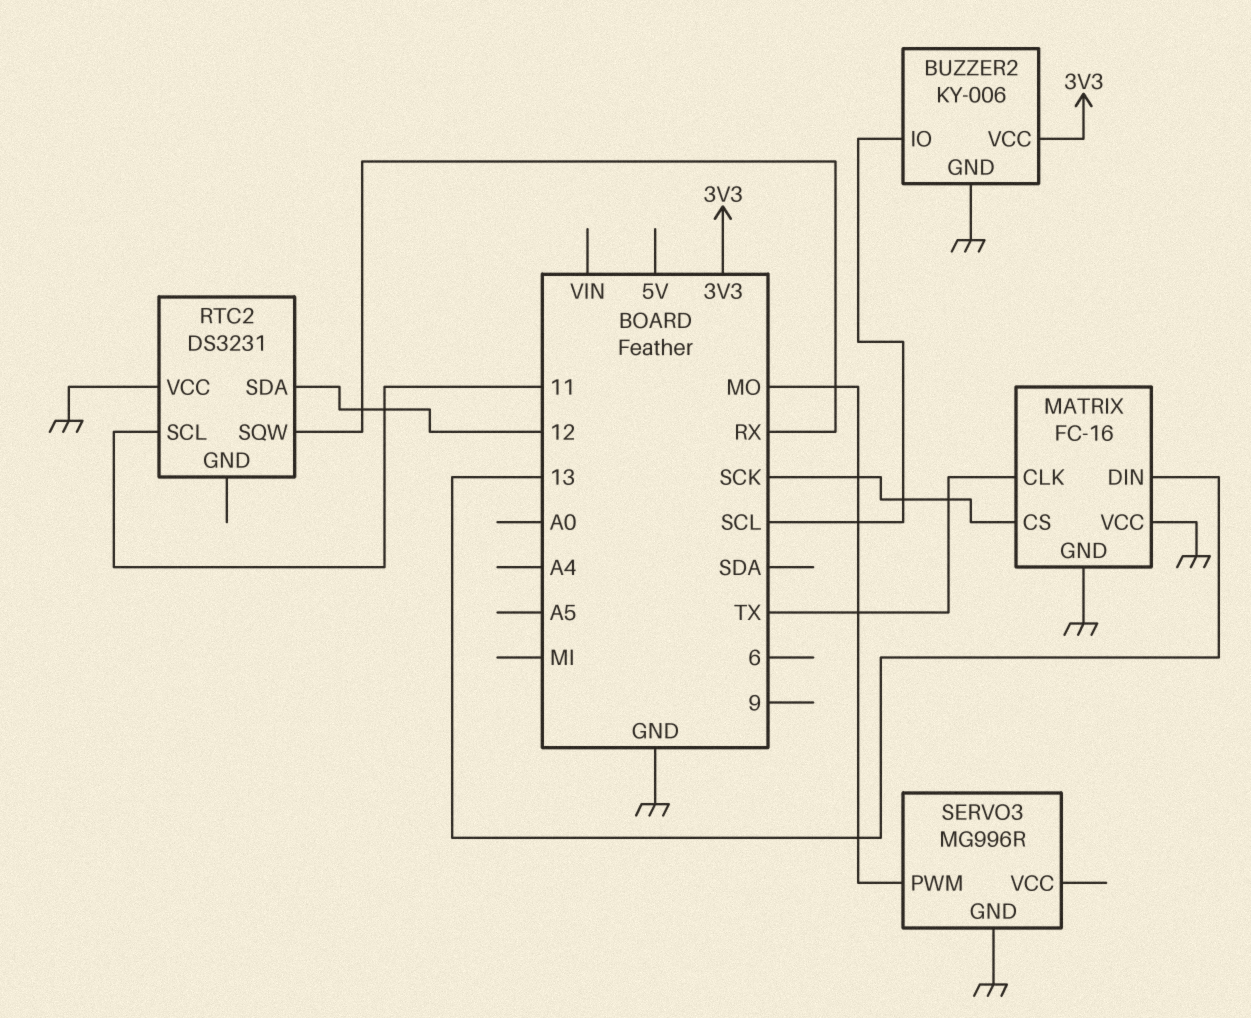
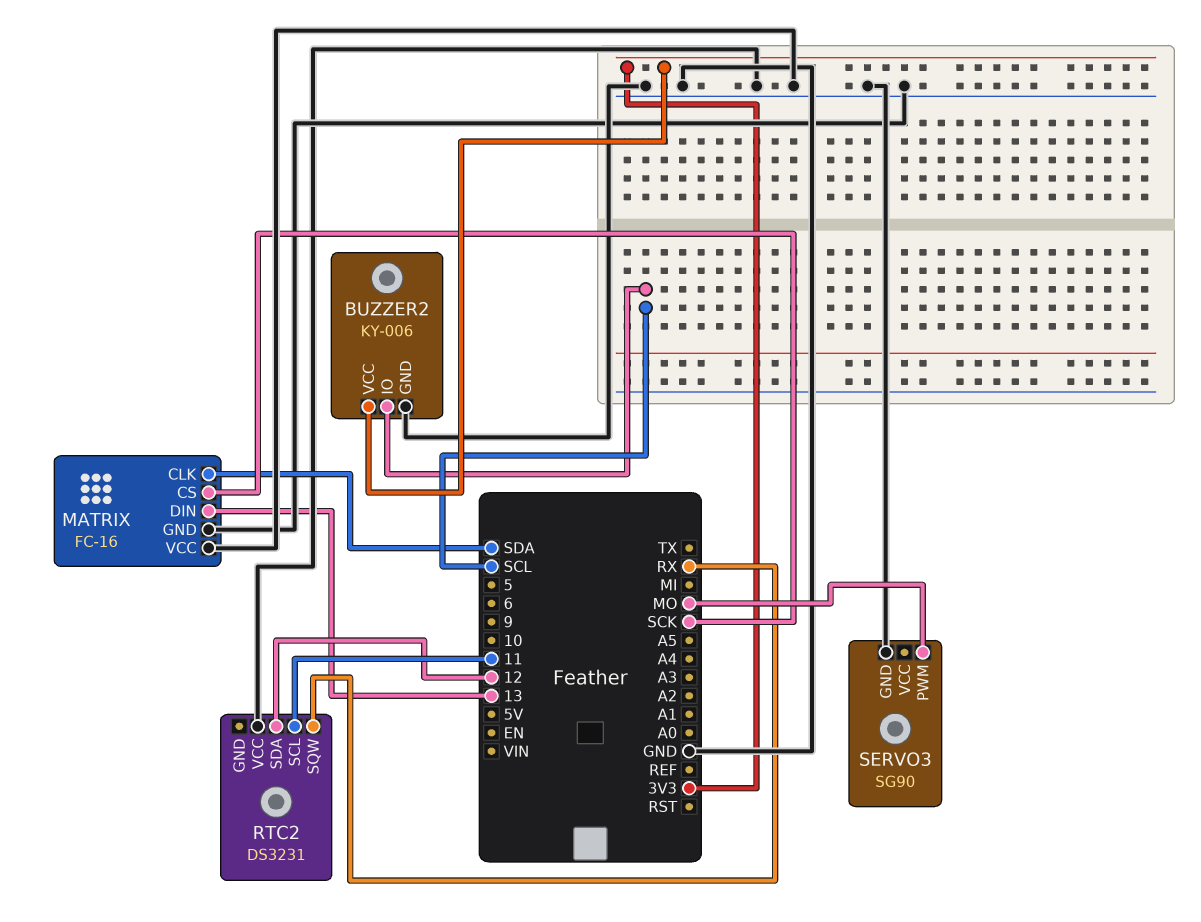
MATRIX pin CLK: TX -> SDA
SERVO3: MG996R -> SG90

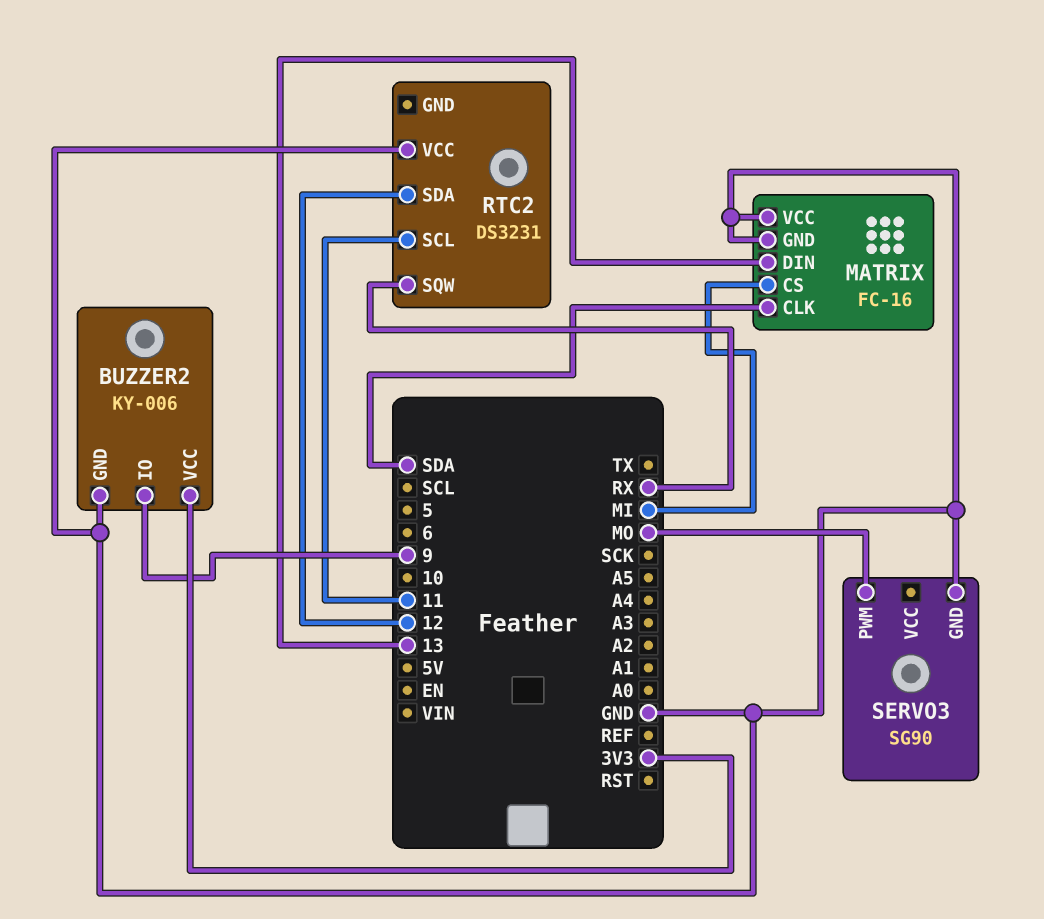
BUZZER2 pin IO: SCL -> 9
MATRIX pin CS: SCK -> MI

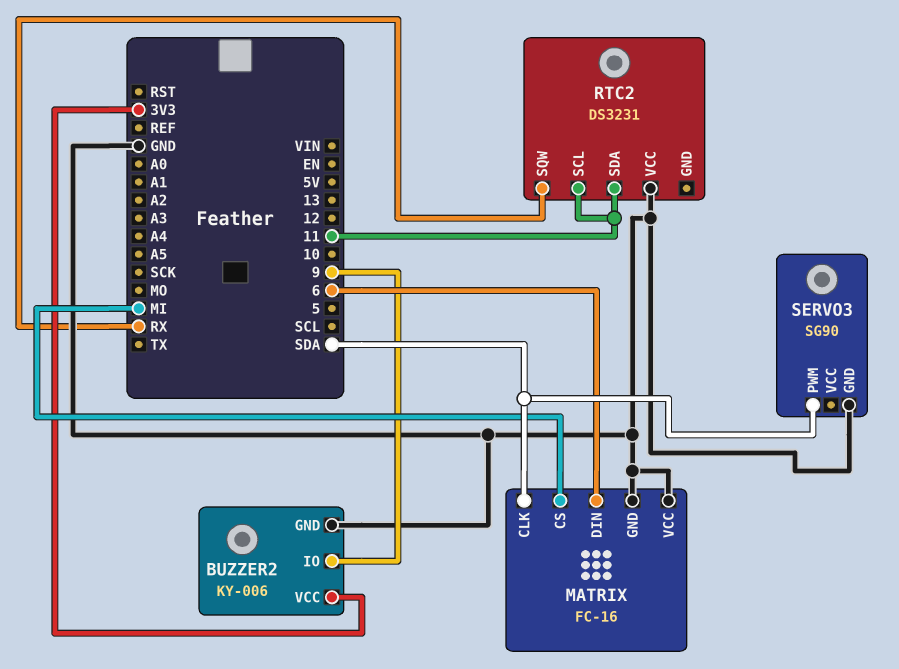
MATRIX pin DIN: 13 -> 6
RTC2 pin SDA: 12 -> 11
SERVO3 pin PWM: MO -> SDA

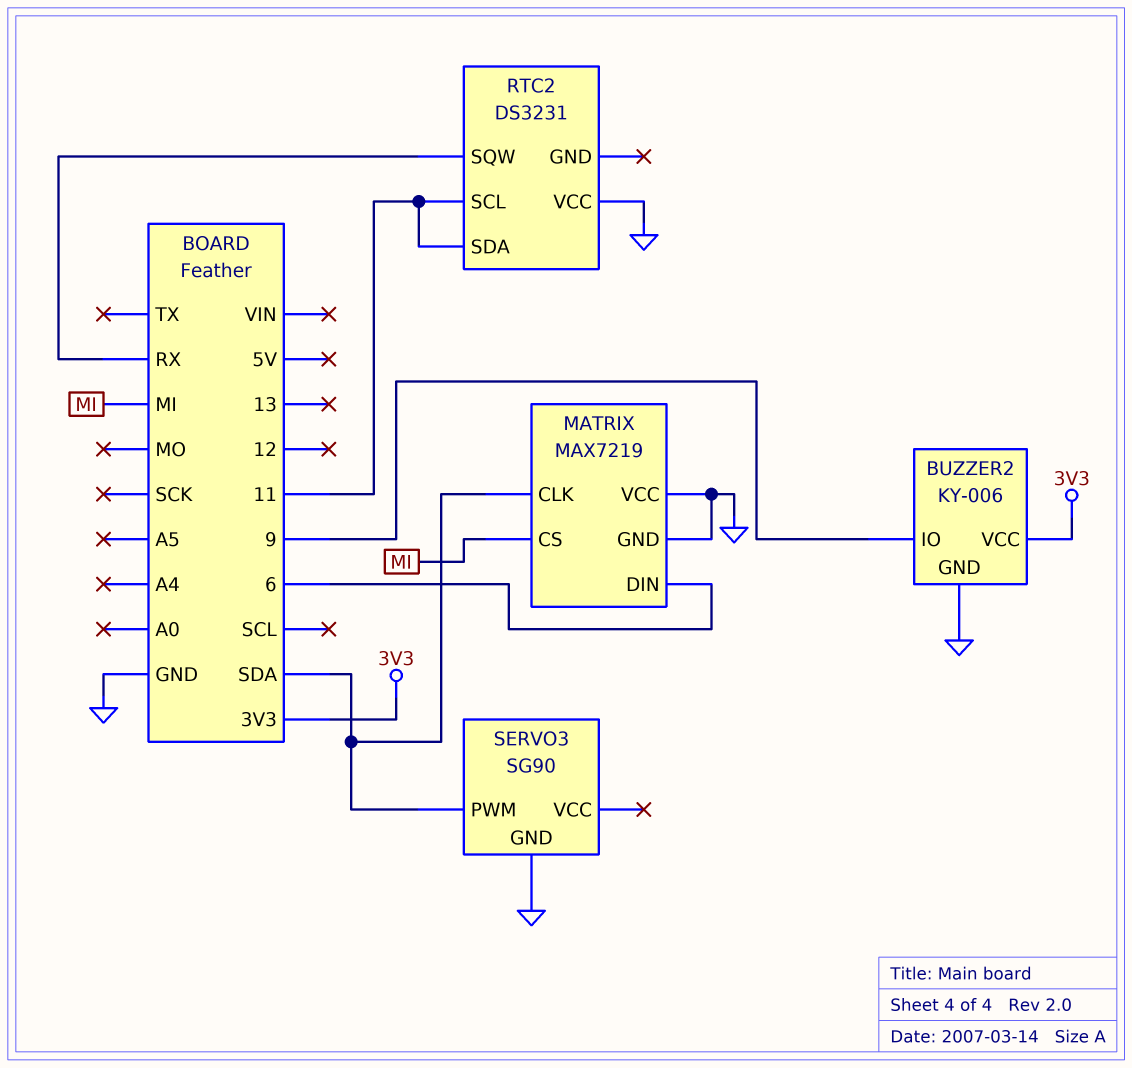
MATRIX: FC-16 -> MAX7219

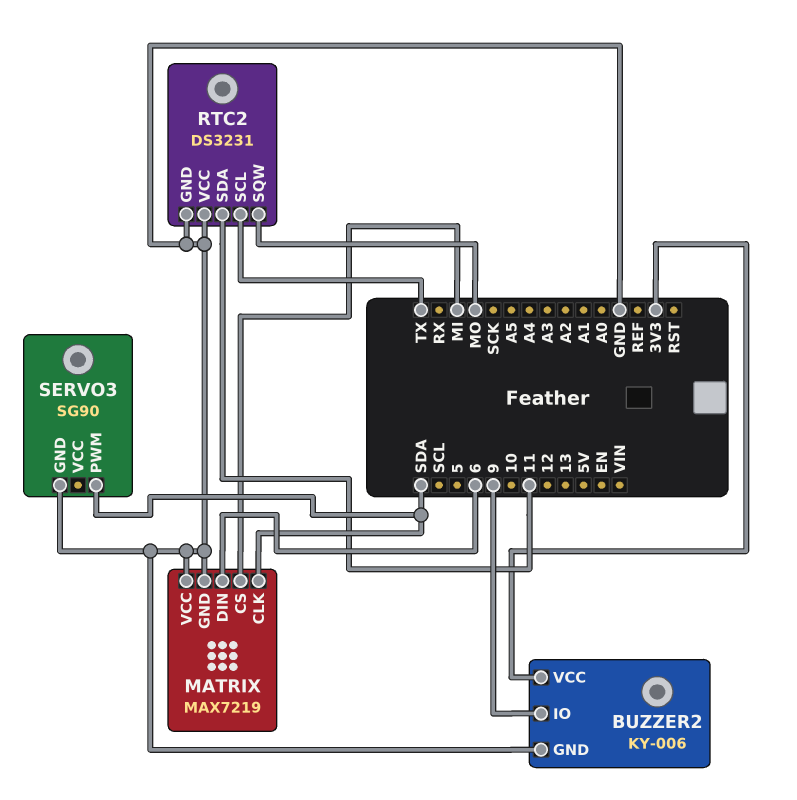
RTC2 pin GND: none -> GND
RTC2 pin SCL: 11 -> TX
RTC2 pin SQW: RX -> MO

